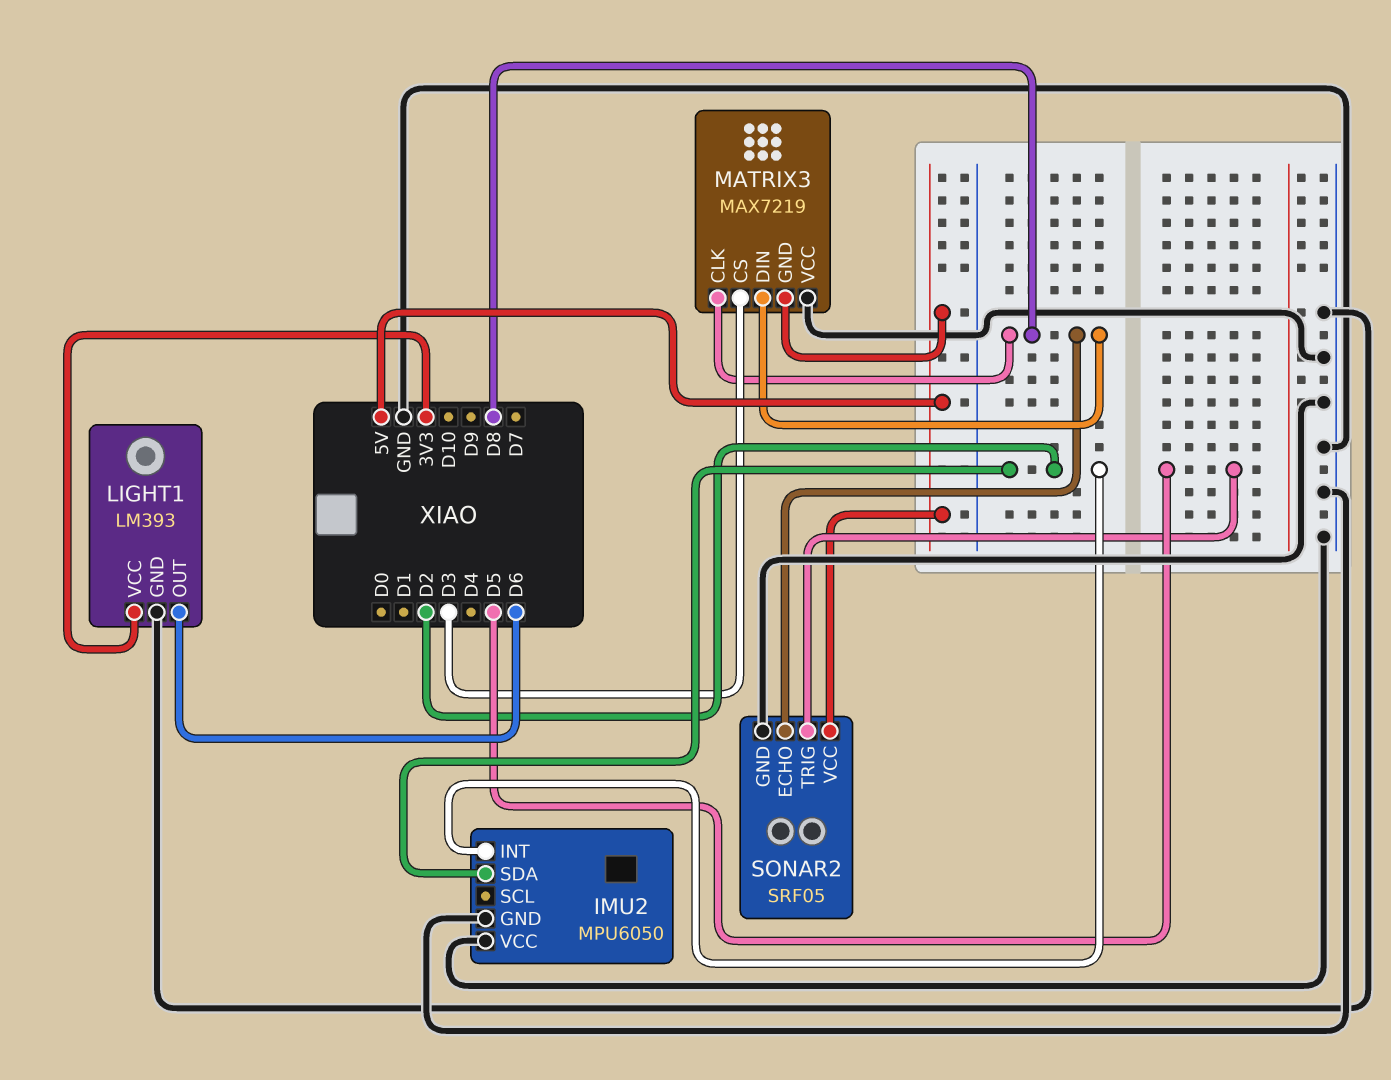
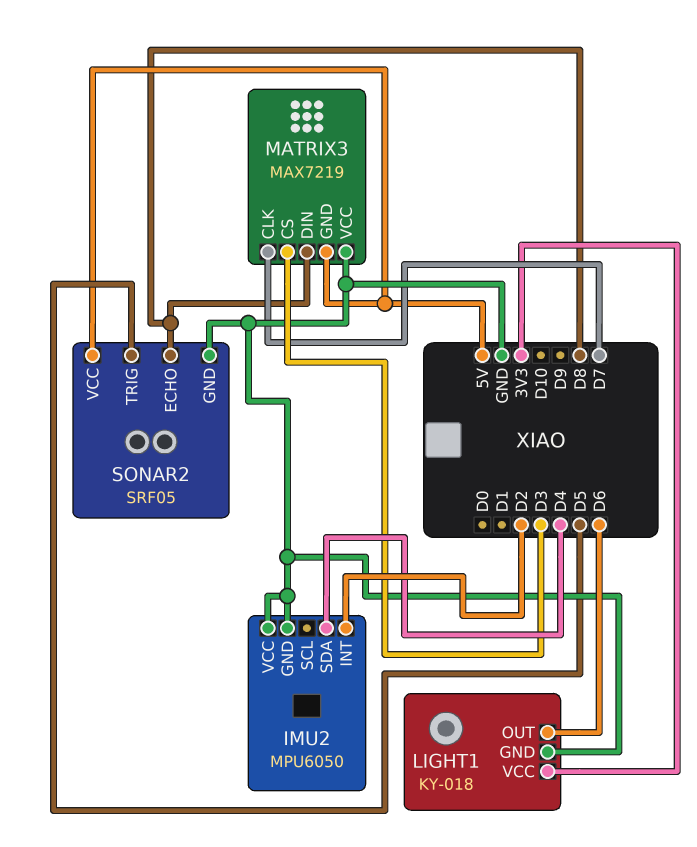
IMU2 pin SDA: D2 -> D4
LIGHT1: LM393 -> KY-018
MATRIX3 pin CLK: D8 -> D7

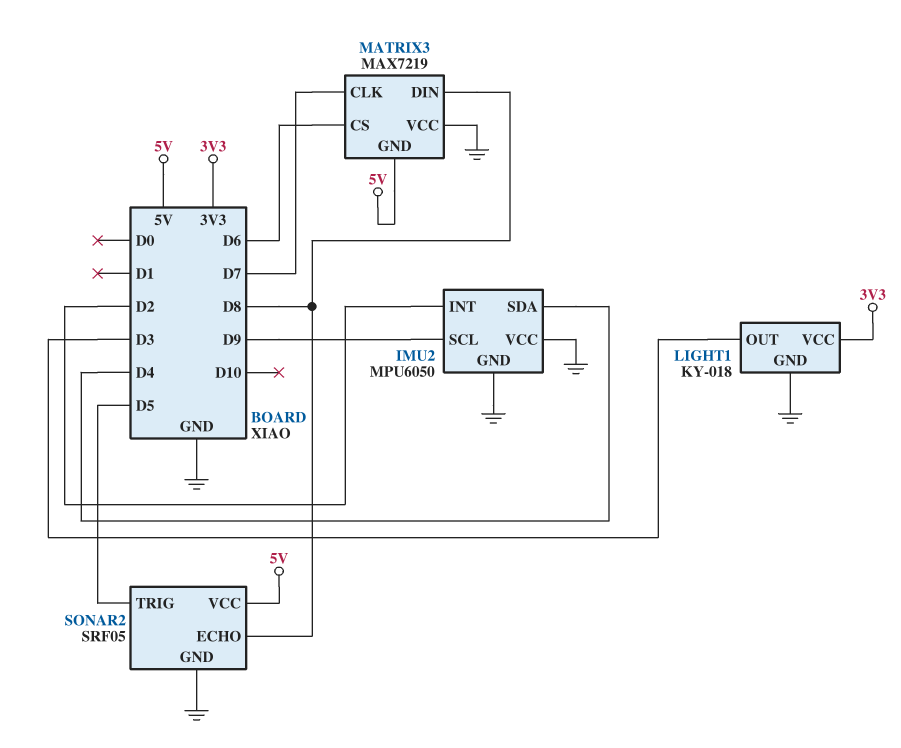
IMU2 pin SCL: none -> D9
LIGHT1 pin OUT: D6 -> D3
MATRIX3 pin CS: D3 -> D6

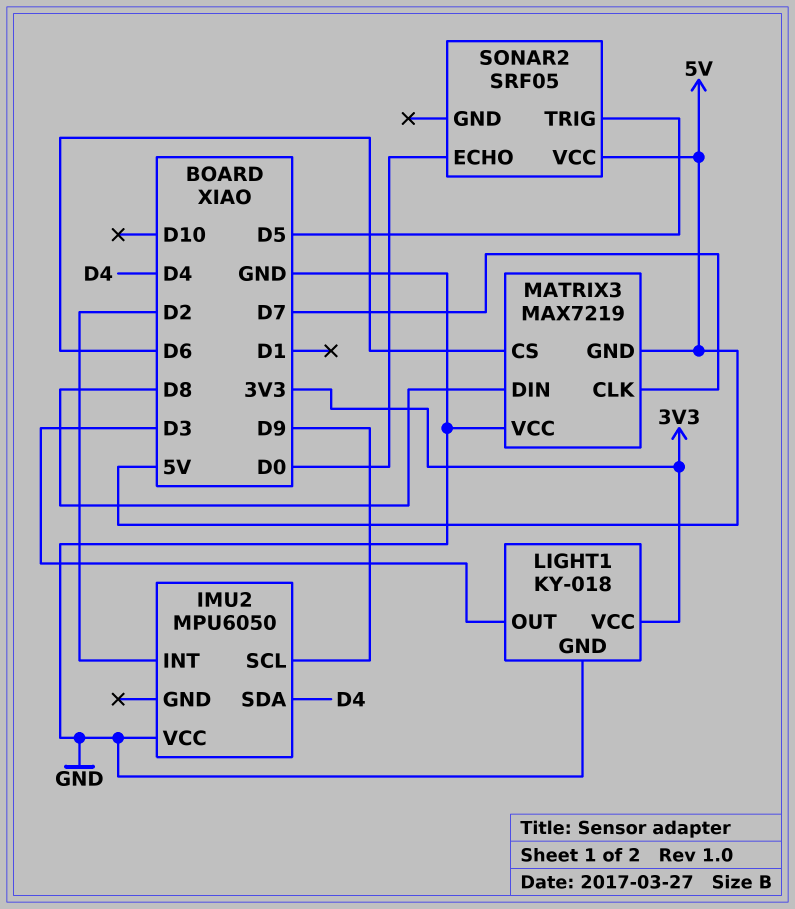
IMU2 pin GND: GND -> none
SONAR2 pin ECHO: D8 -> D0
SONAR2 pin GND: GND -> none

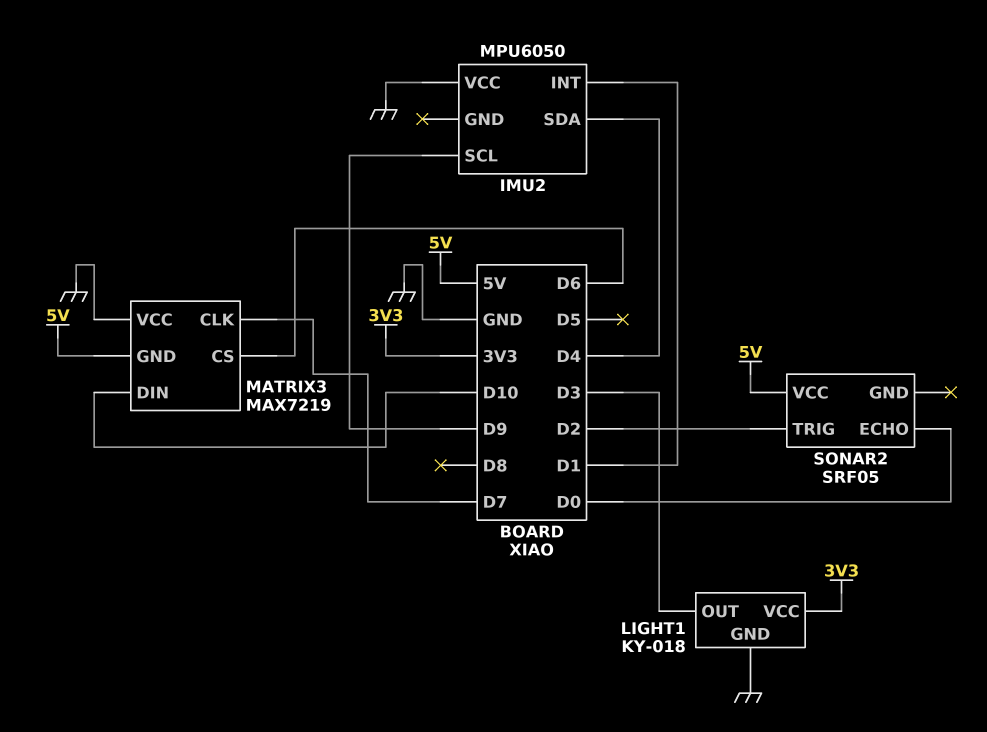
IMU2 pin INT: D2 -> D1
MATRIX3 pin DIN: D8 -> D10
SONAR2 pin TRIG: D5 -> D2

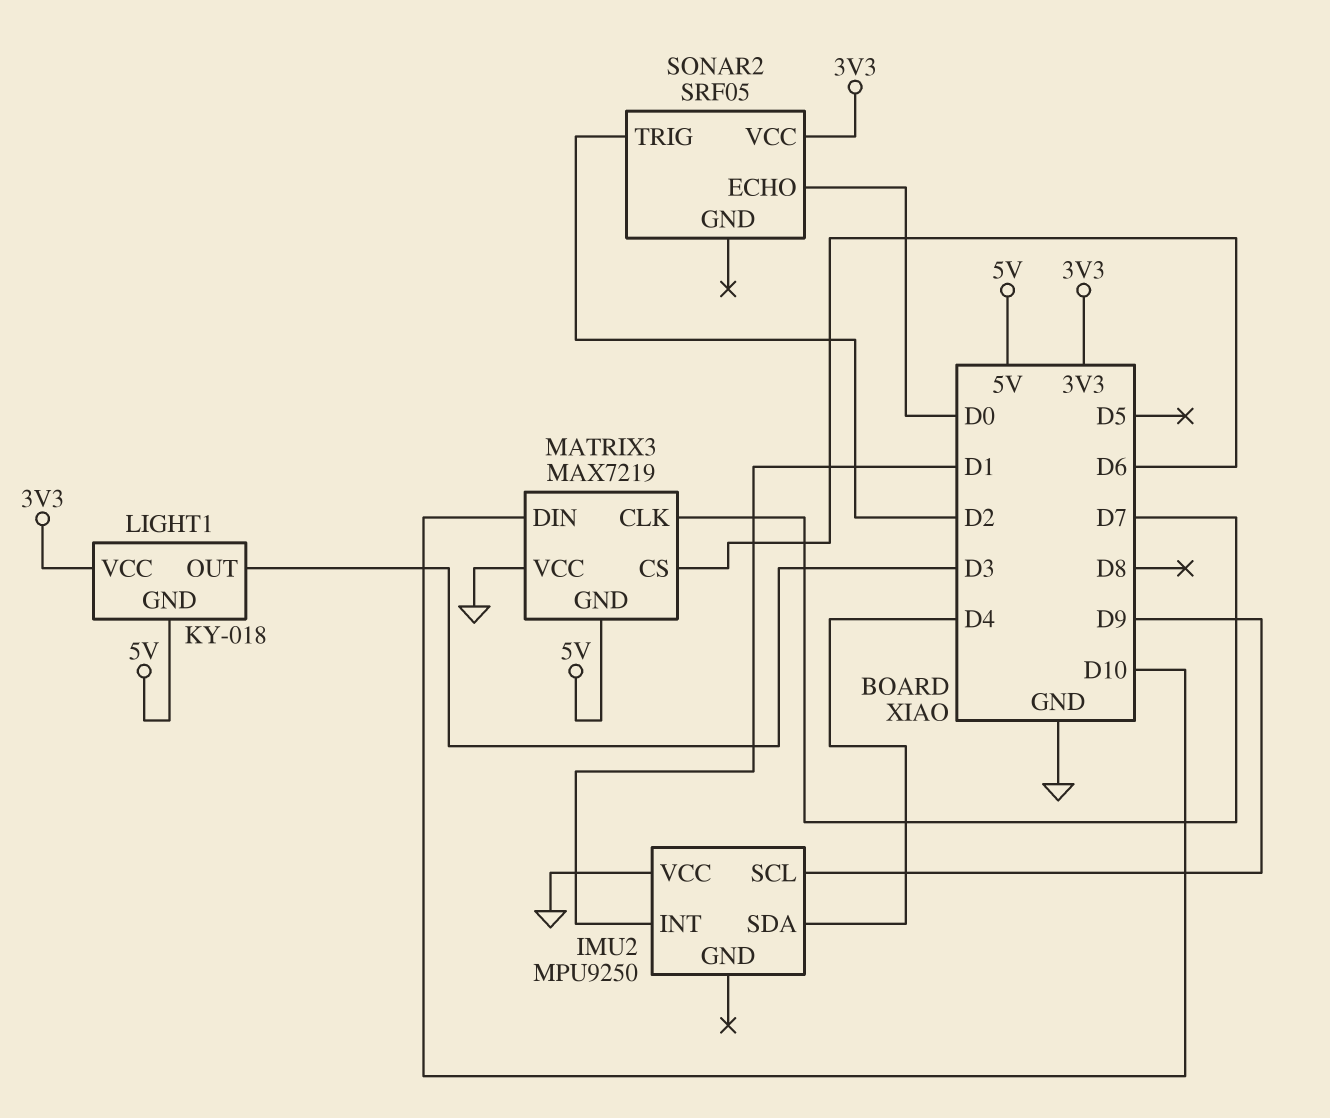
IMU2: MPU6050 -> MPU9250
LIGHT1 pin GND: GND -> 5V
SONAR2 pin VCC: 5V -> 3V3

